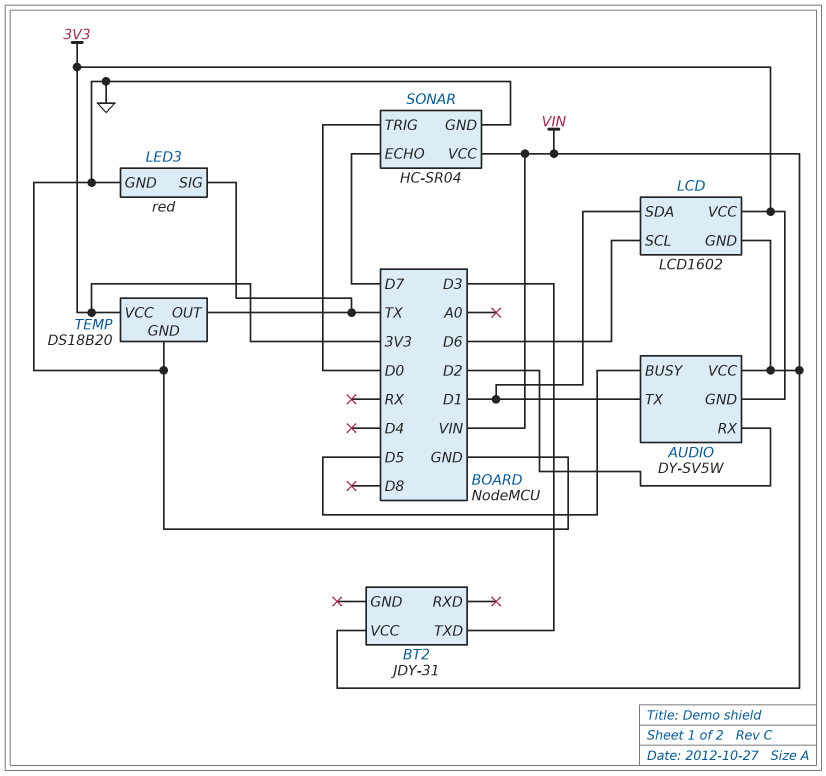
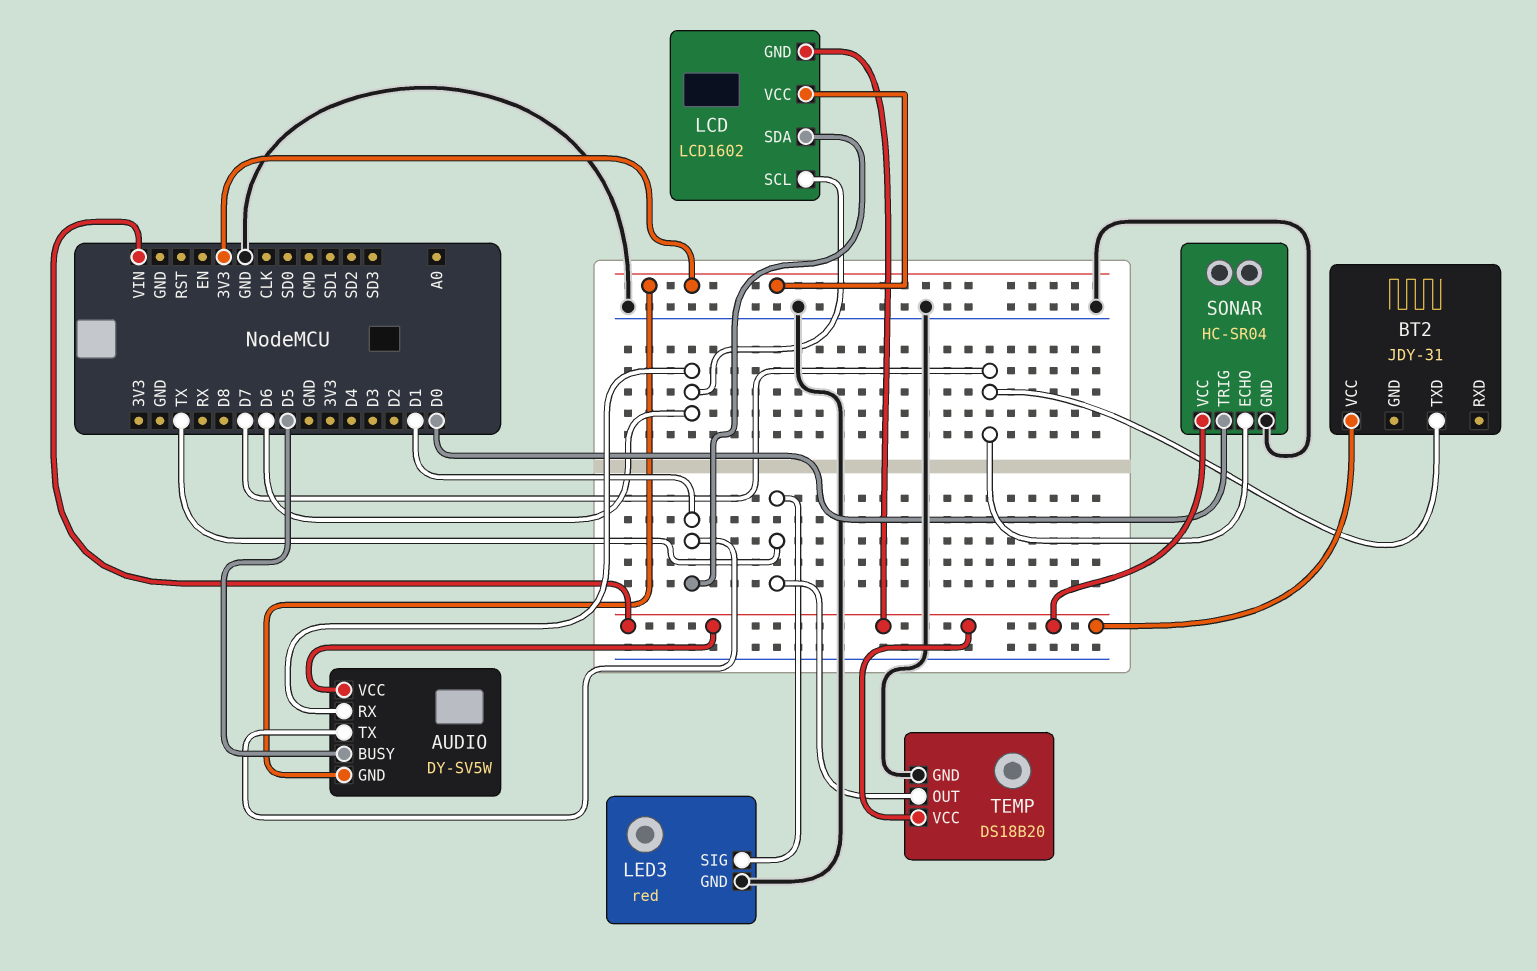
AUDIO pin RX: D2 -> D6
BT2 pin TXD: D3 -> D7
TEMP pin VCC: 3V3 -> VIN

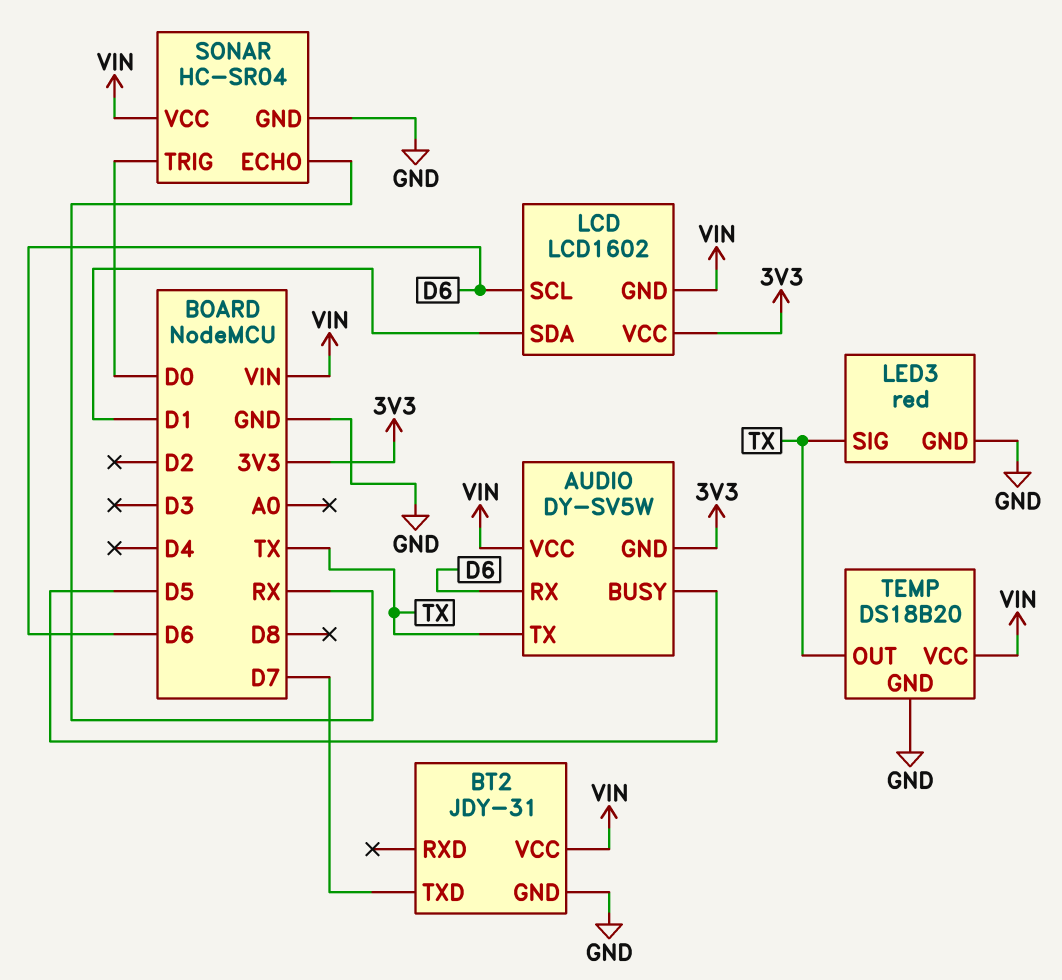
AUDIO pin TX: D1 -> TX
BT2 pin GND: none -> GND
SONAR pin ECHO: D7 -> RX

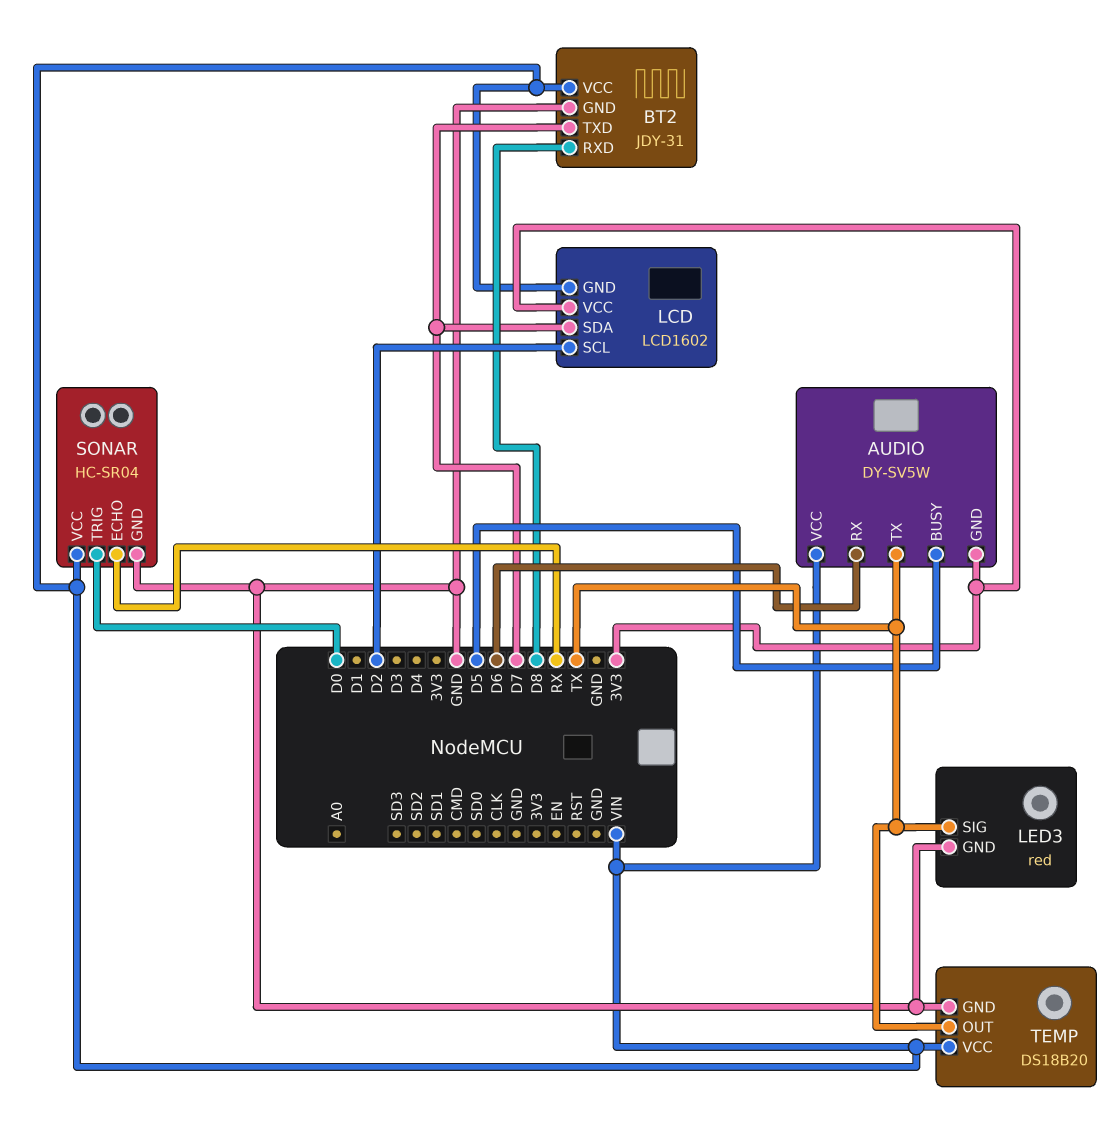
BT2 pin RXD: none -> D8
LCD pin SCL: D6 -> D2
LCD pin SDA: D1 -> D7

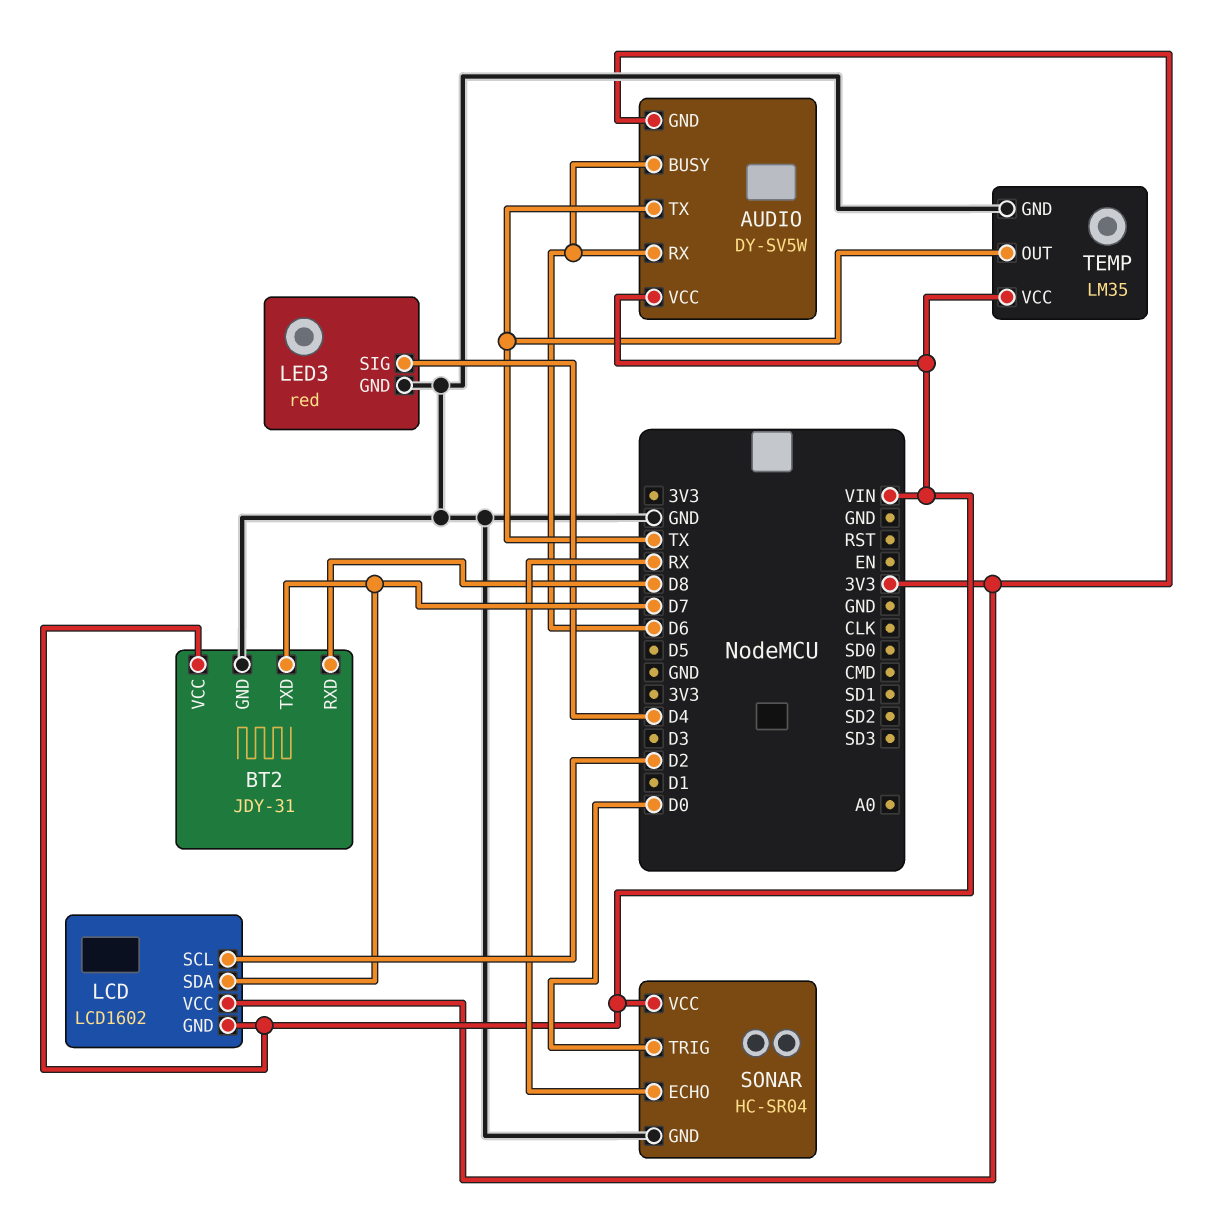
AUDIO pin BUSY: D5 -> D6
LED3 pin SIG: TX -> D4
TEMP: DS18B20 -> LM35

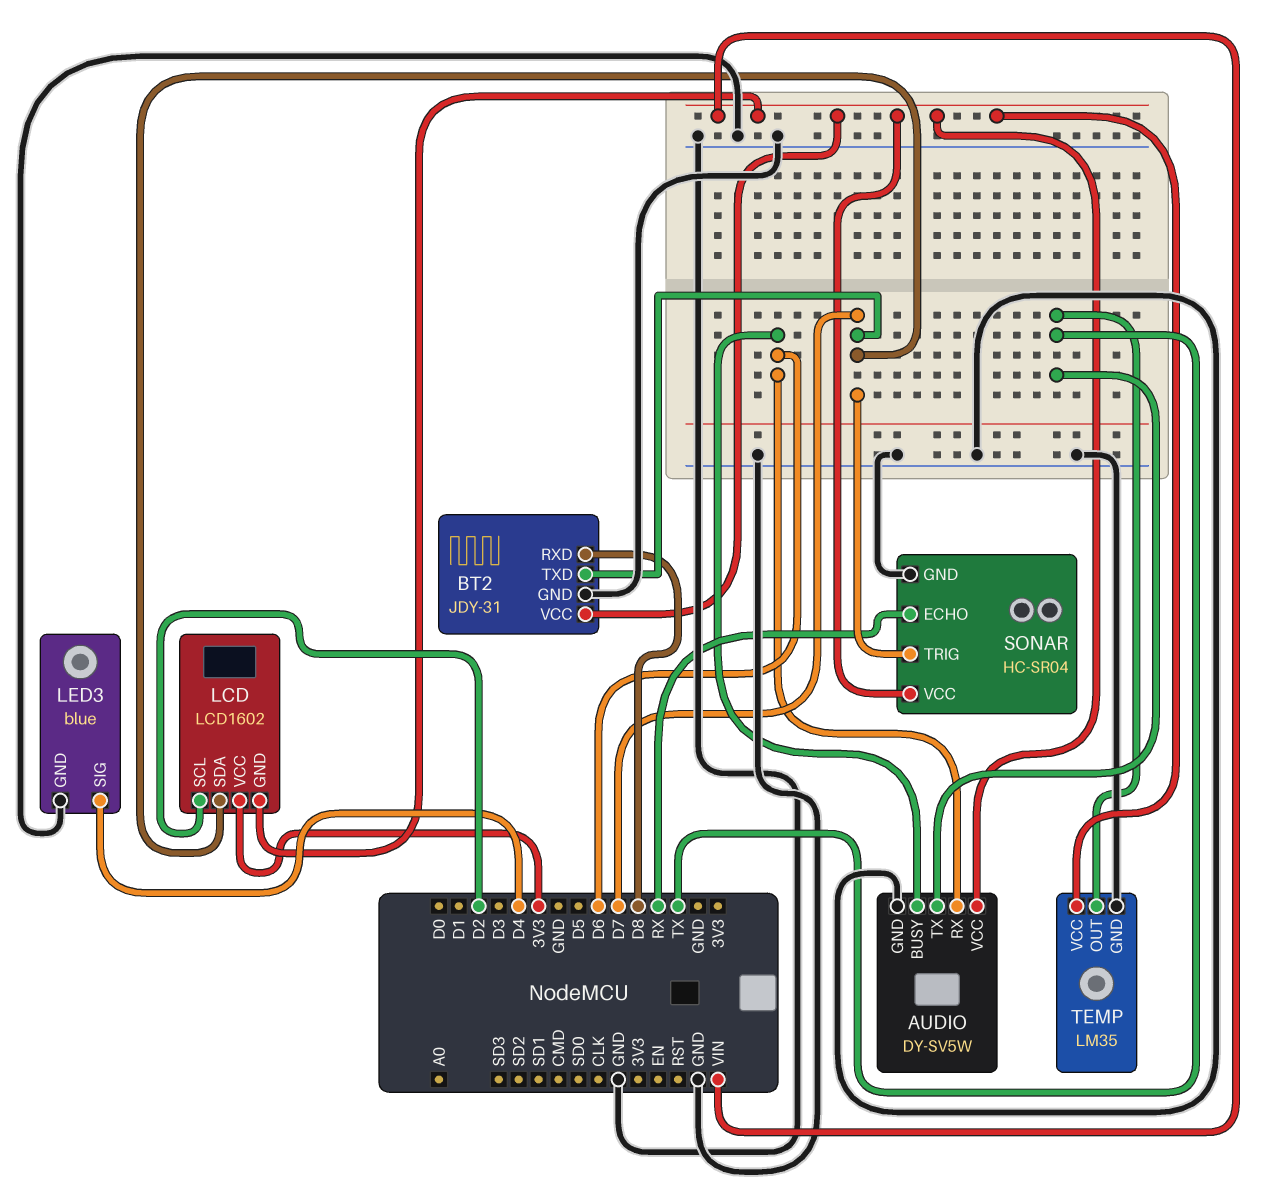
AUDIO pin GND: 3V3 -> GND
LED3: red -> blue
SONAR pin TRIG: D0 -> D7

